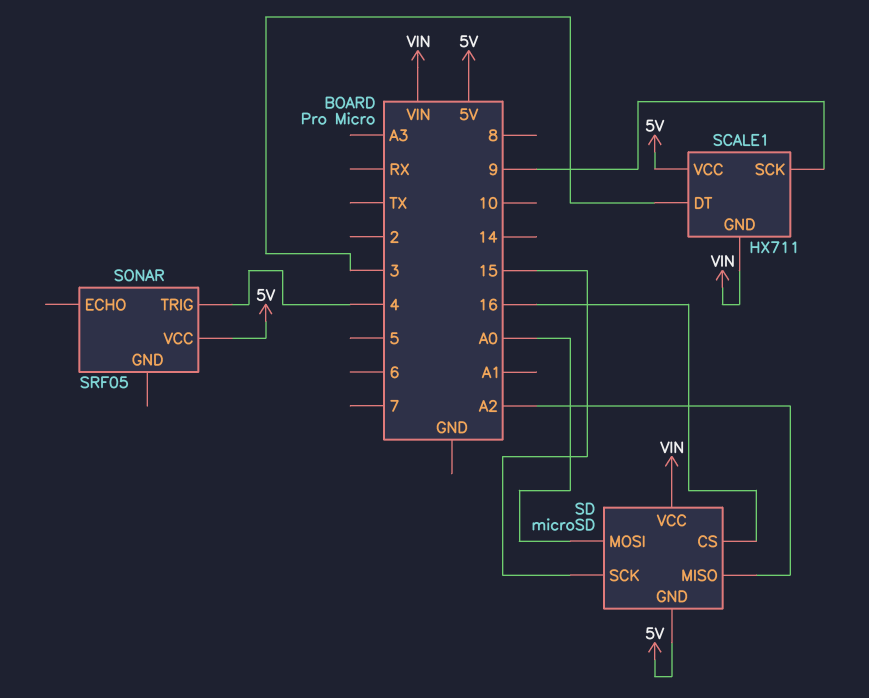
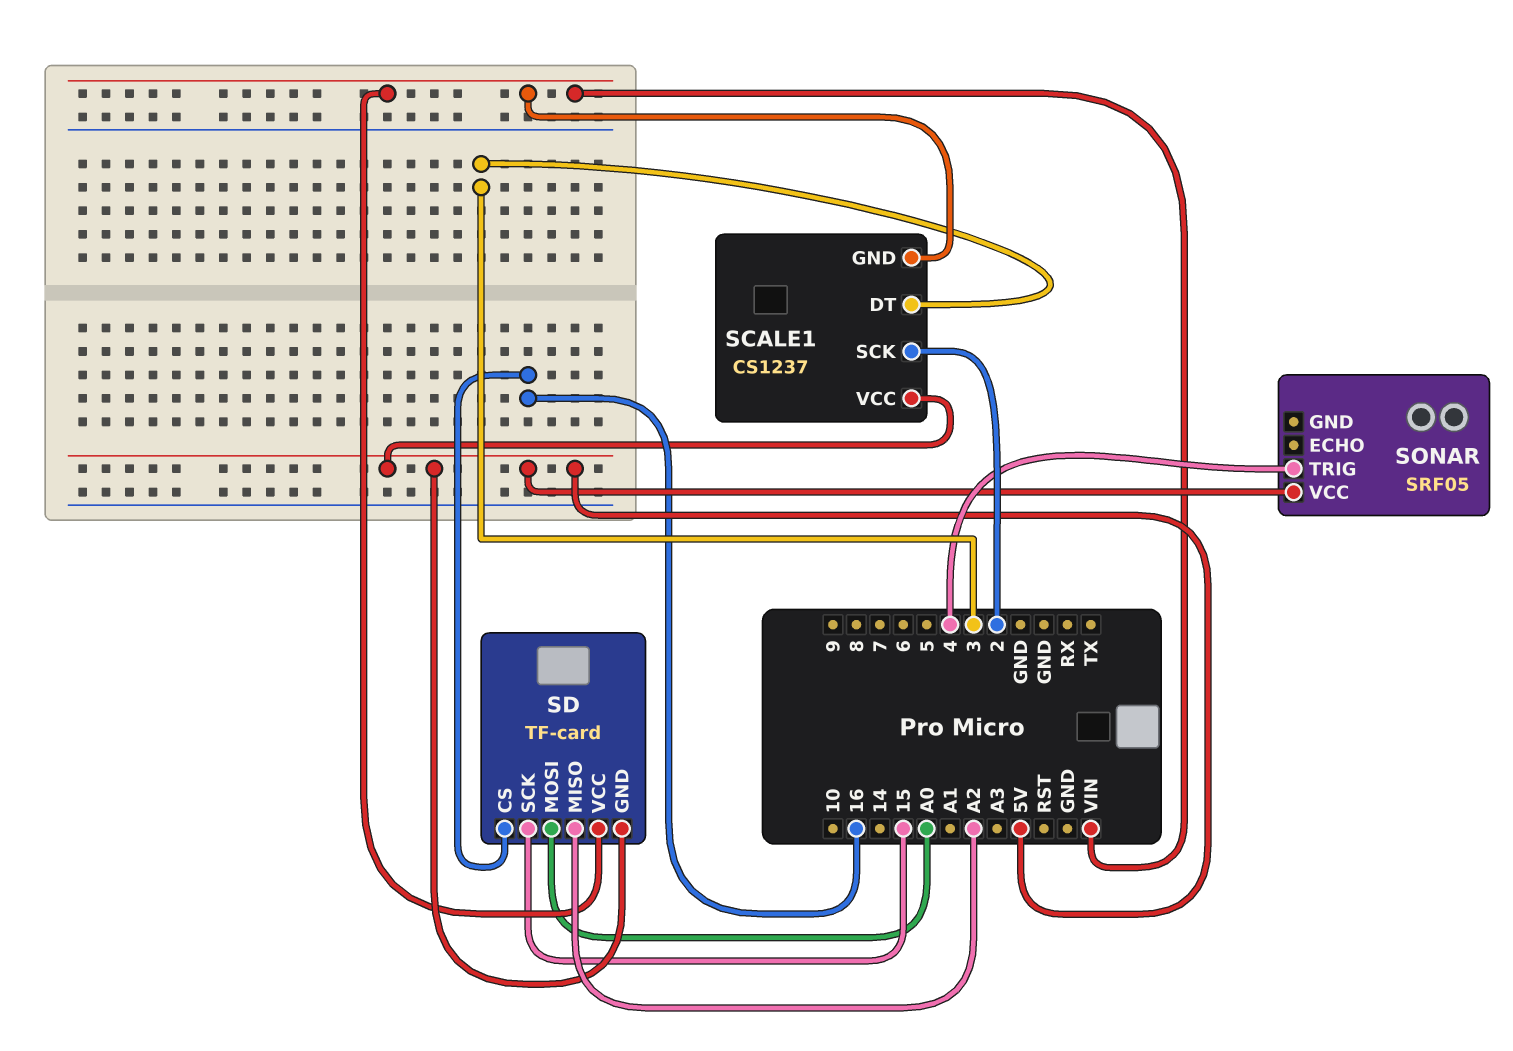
SCALE1: HX711 -> CS1237
SCALE1 pin SCK: 9 -> 2
SD: microSD -> TF-card

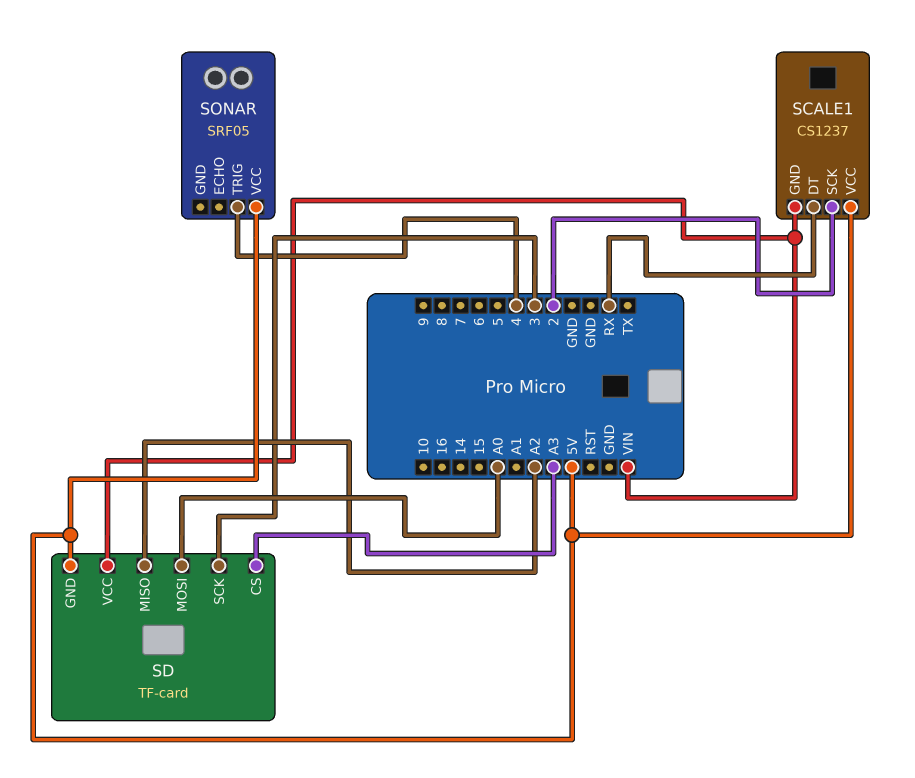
SCALE1 pin DT: 3 -> RX
SD pin CS: 16 -> A3
SD pin SCK: 15 -> 3

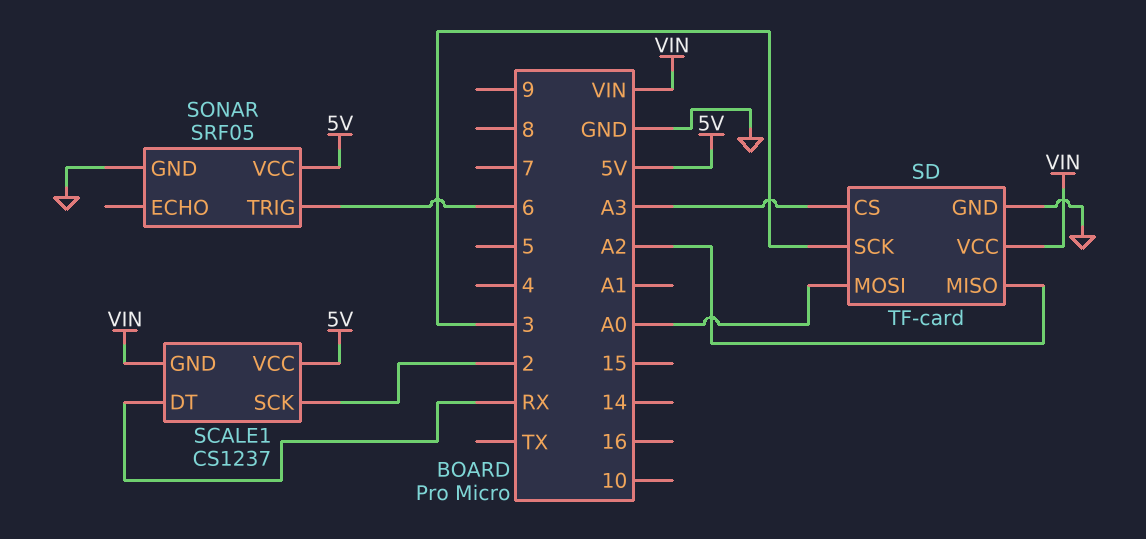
SD pin GND: 5V -> GND
SONAR pin GND: none -> GND
SONAR pin TRIG: 4 -> 6

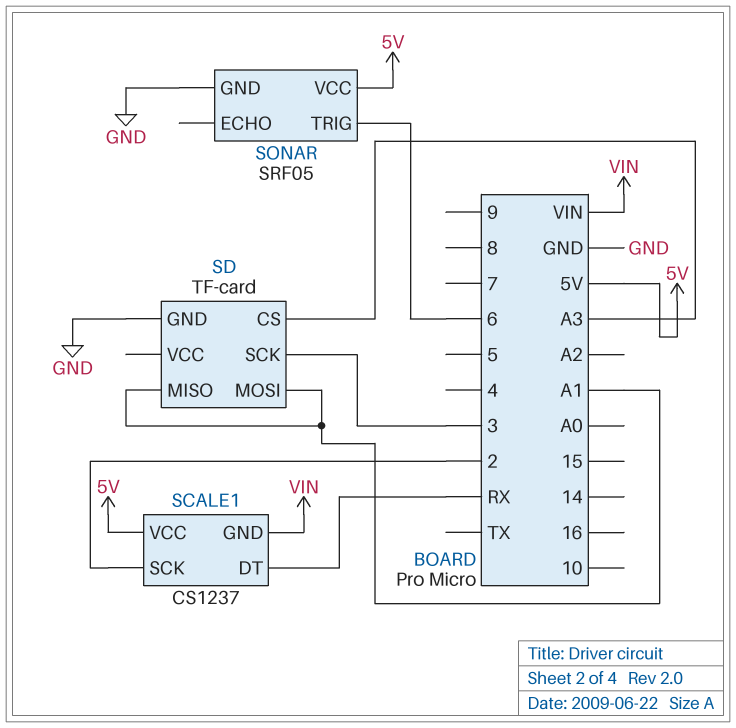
SD pin MISO: A2 -> A1
SD pin MOSI: A0 -> A1
SD pin VCC: VIN -> none

